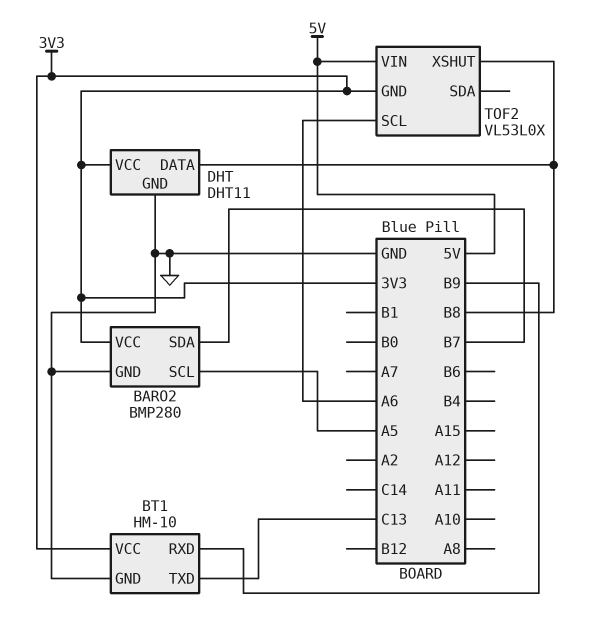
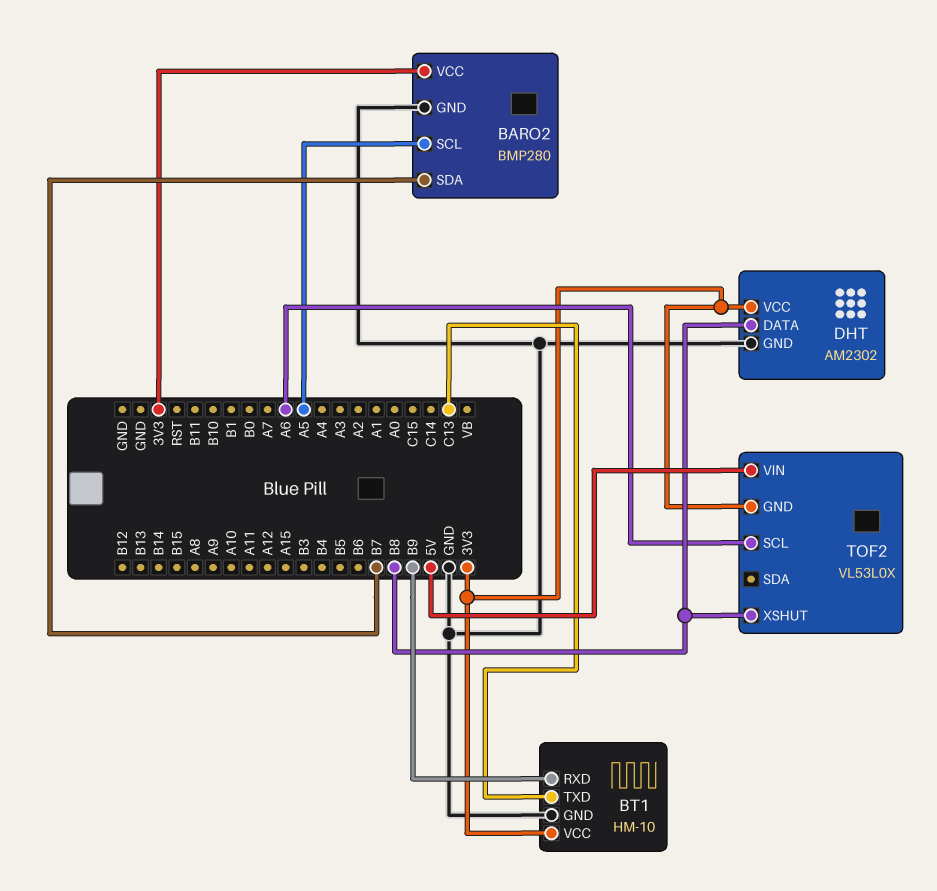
DHT: DHT11 -> AM2302

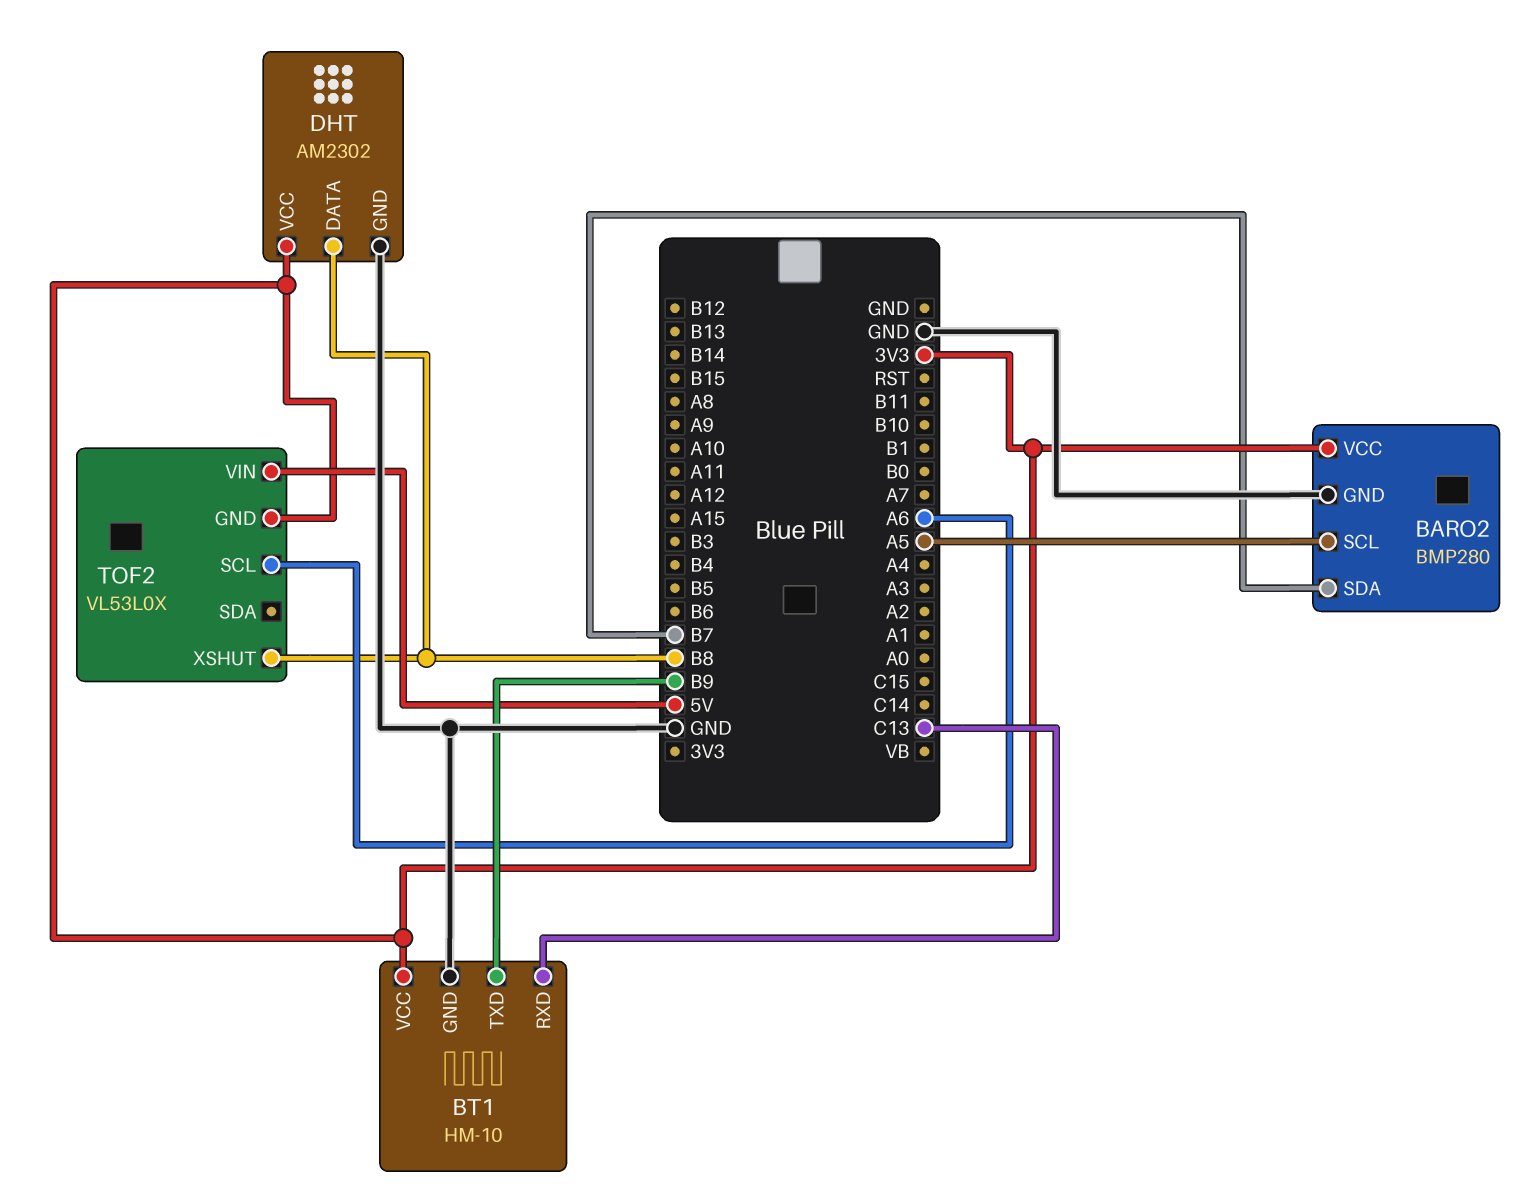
BT1 pin RXD: B9 -> C13
BT1 pin TXD: C13 -> B9

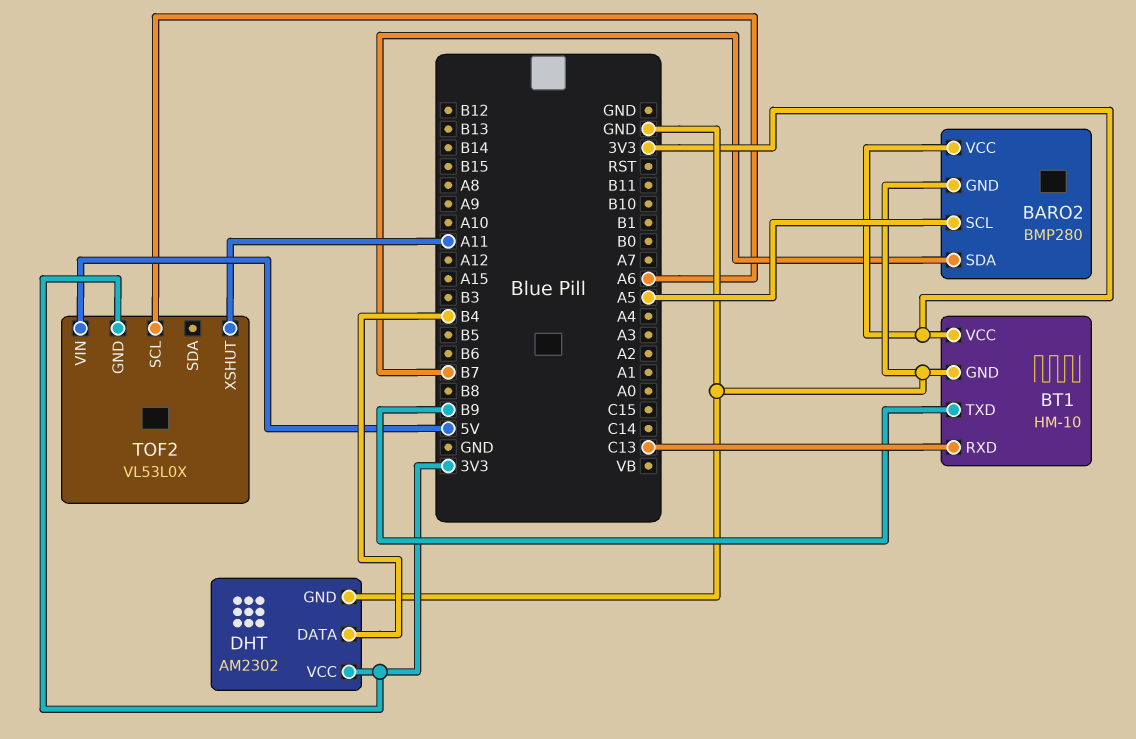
DHT pin DATA: B8 -> B4
TOF2 pin XSHUT: B8 -> A11

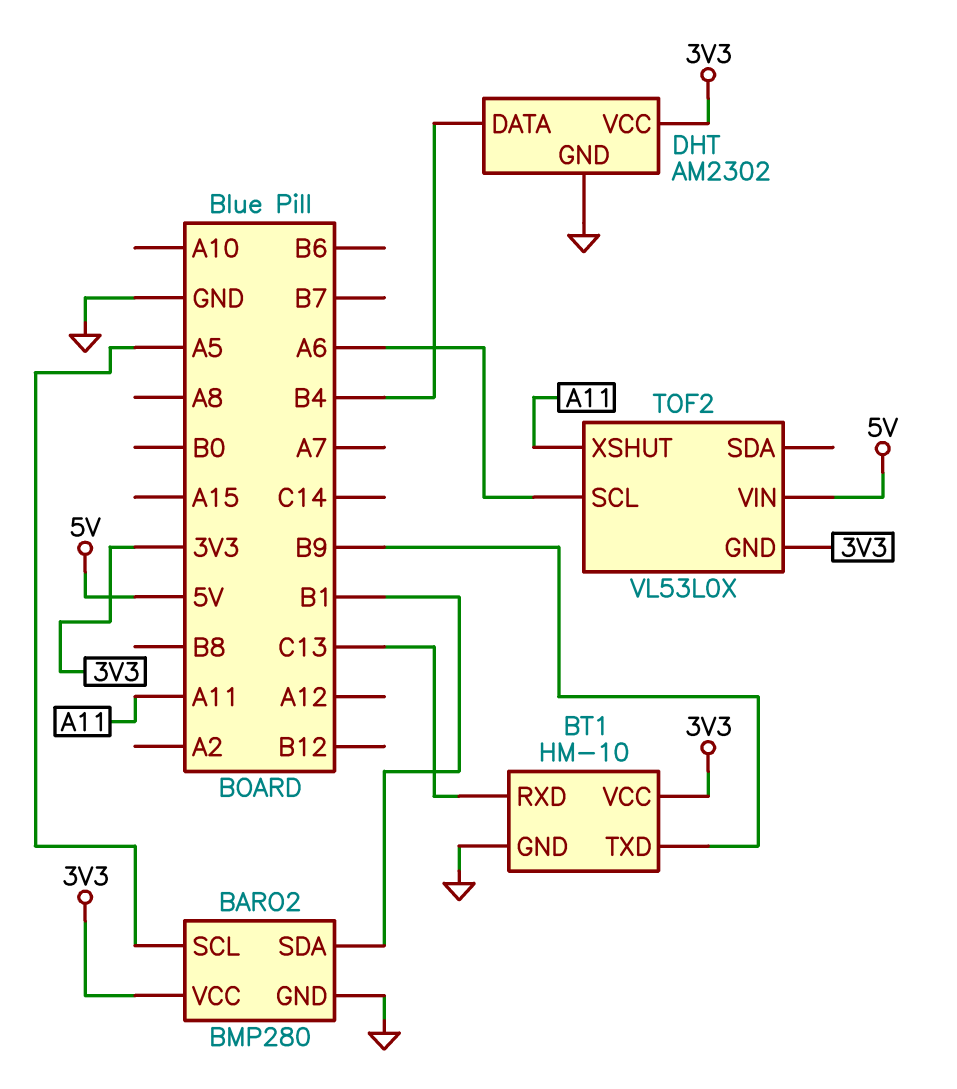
BARO2 pin SDA: B7 -> B1

